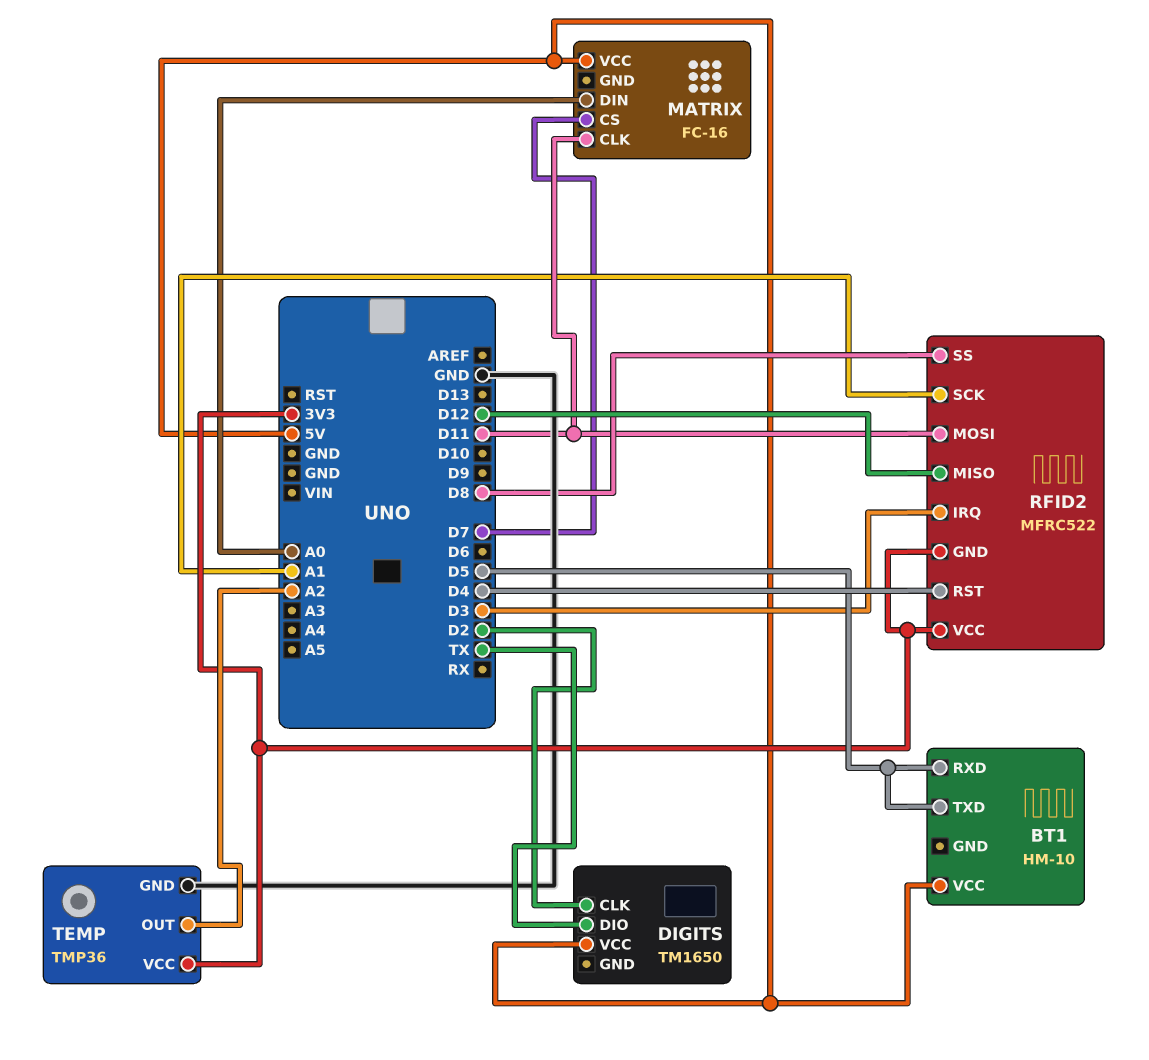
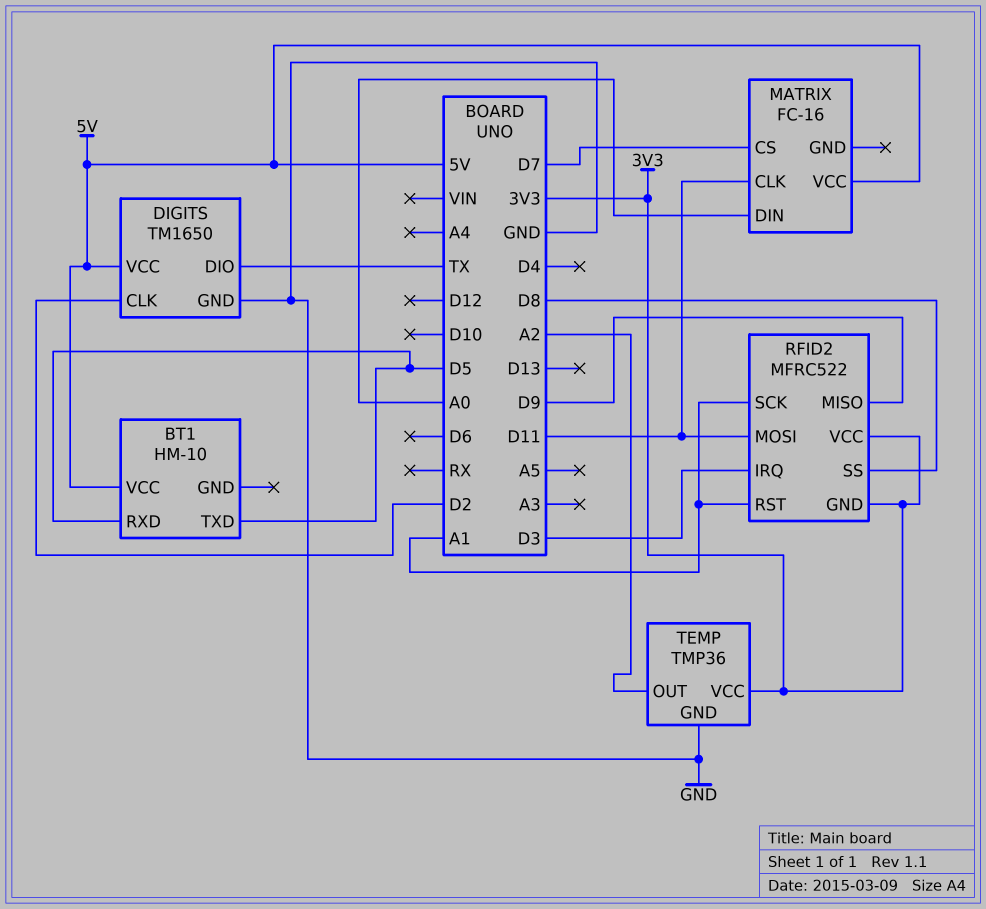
DIGITS pin GND: none -> GND
RFID2 pin MISO: D12 -> D9
RFID2 pin RST: D4 -> A1

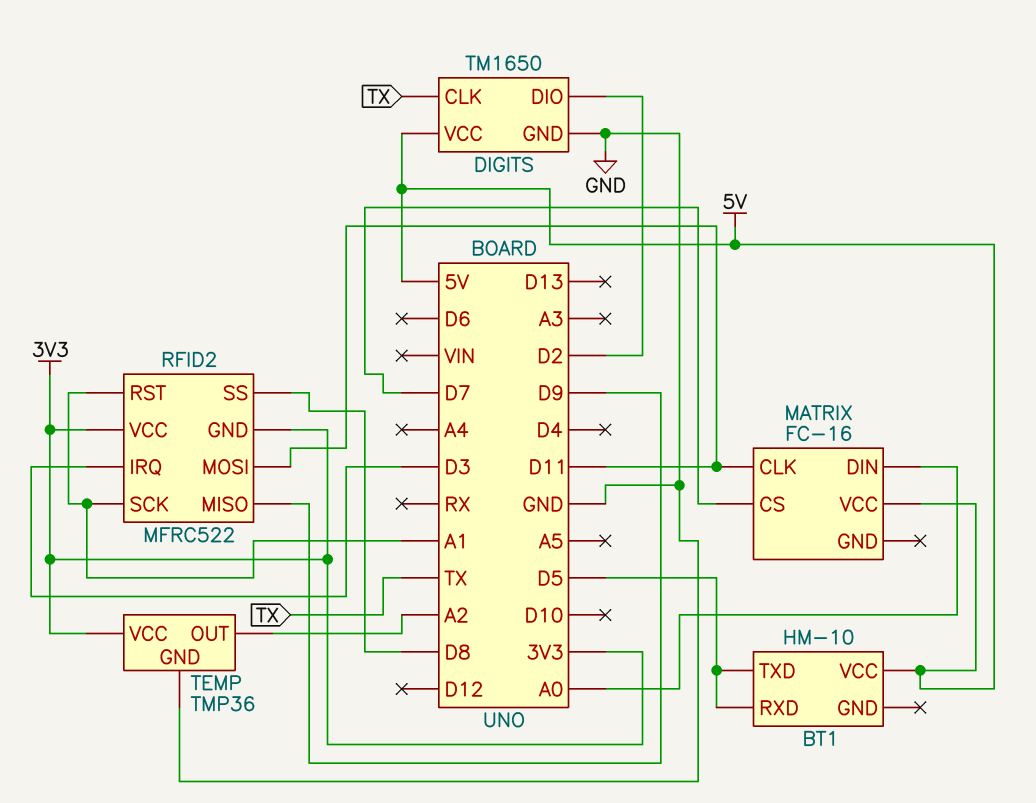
DIGITS pin CLK: D2 -> TX
DIGITS pin DIO: TX -> D2

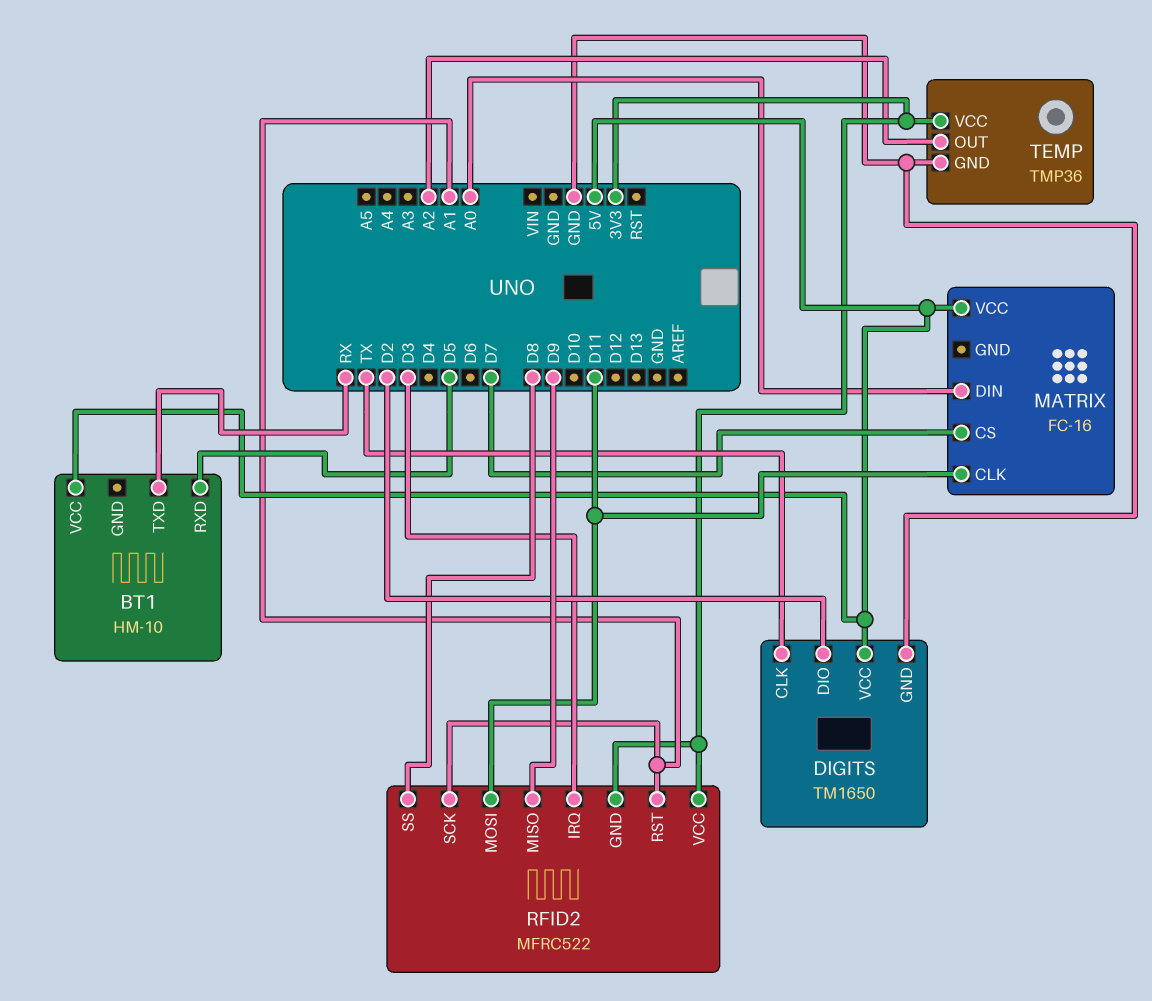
BT1 pin TXD: D5 -> RX

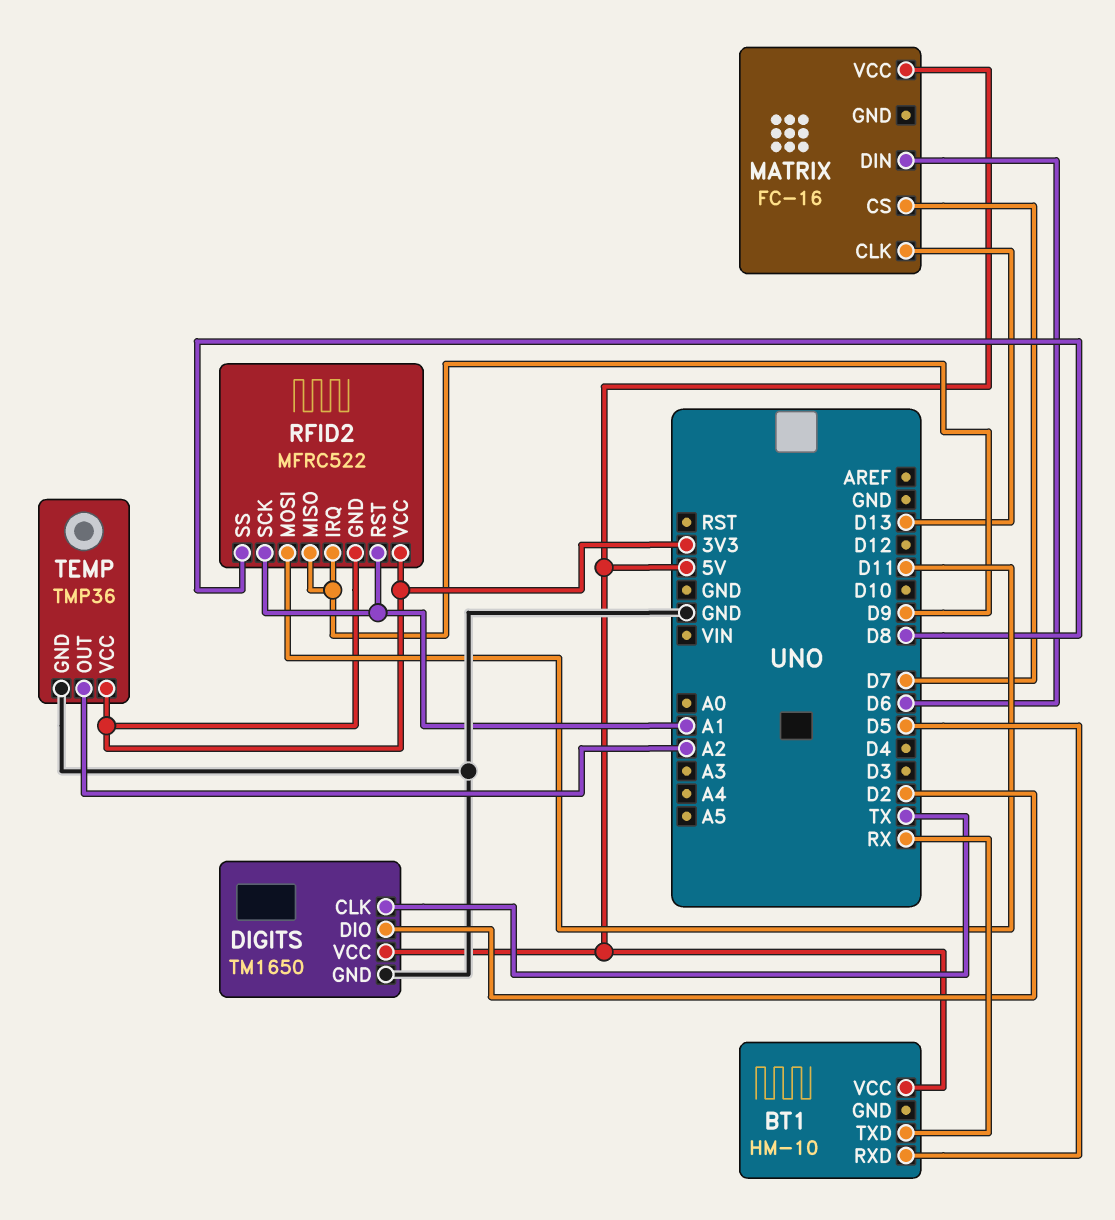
MATRIX pin CLK: D11 -> D13
MATRIX pin DIN: A0 -> D6
RFID2 pin IRQ: D3 -> D9

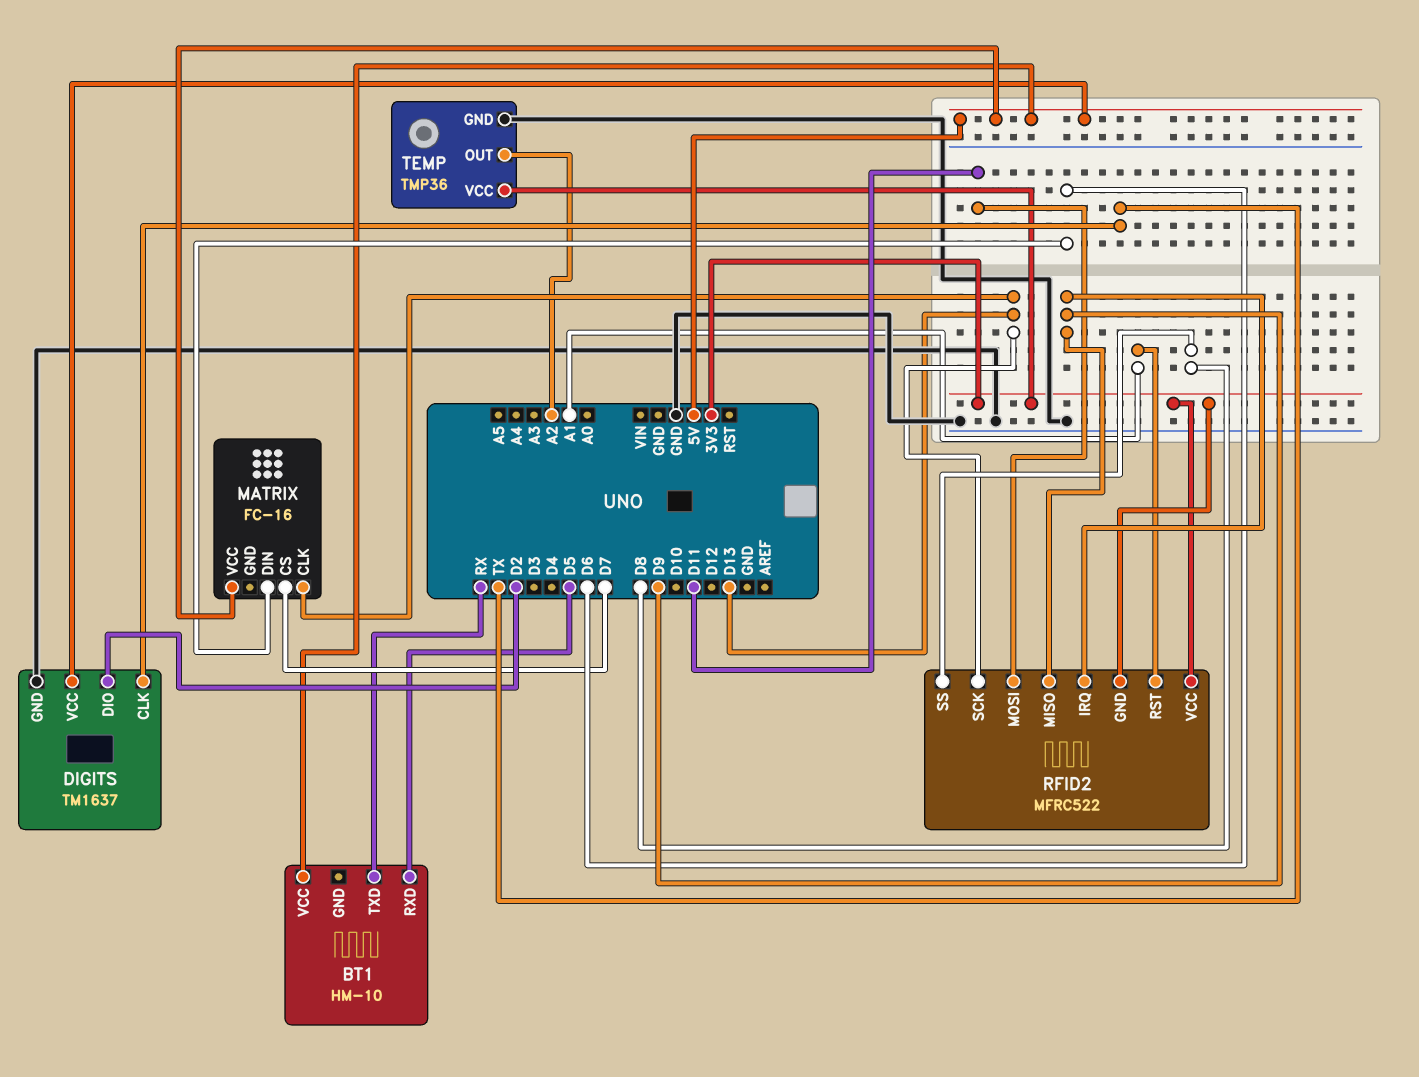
DIGITS: TM1650 -> TM1637
RFID2 pin SCK: A1 -> D13

